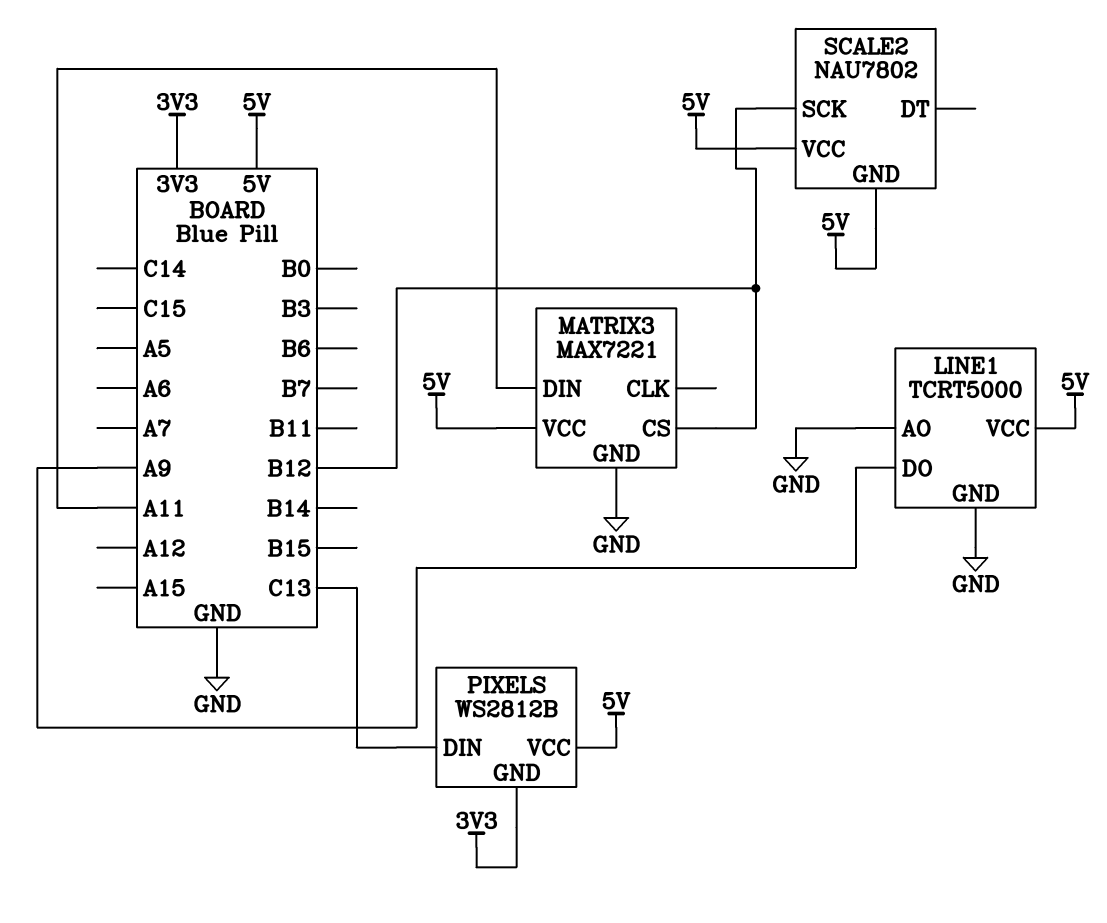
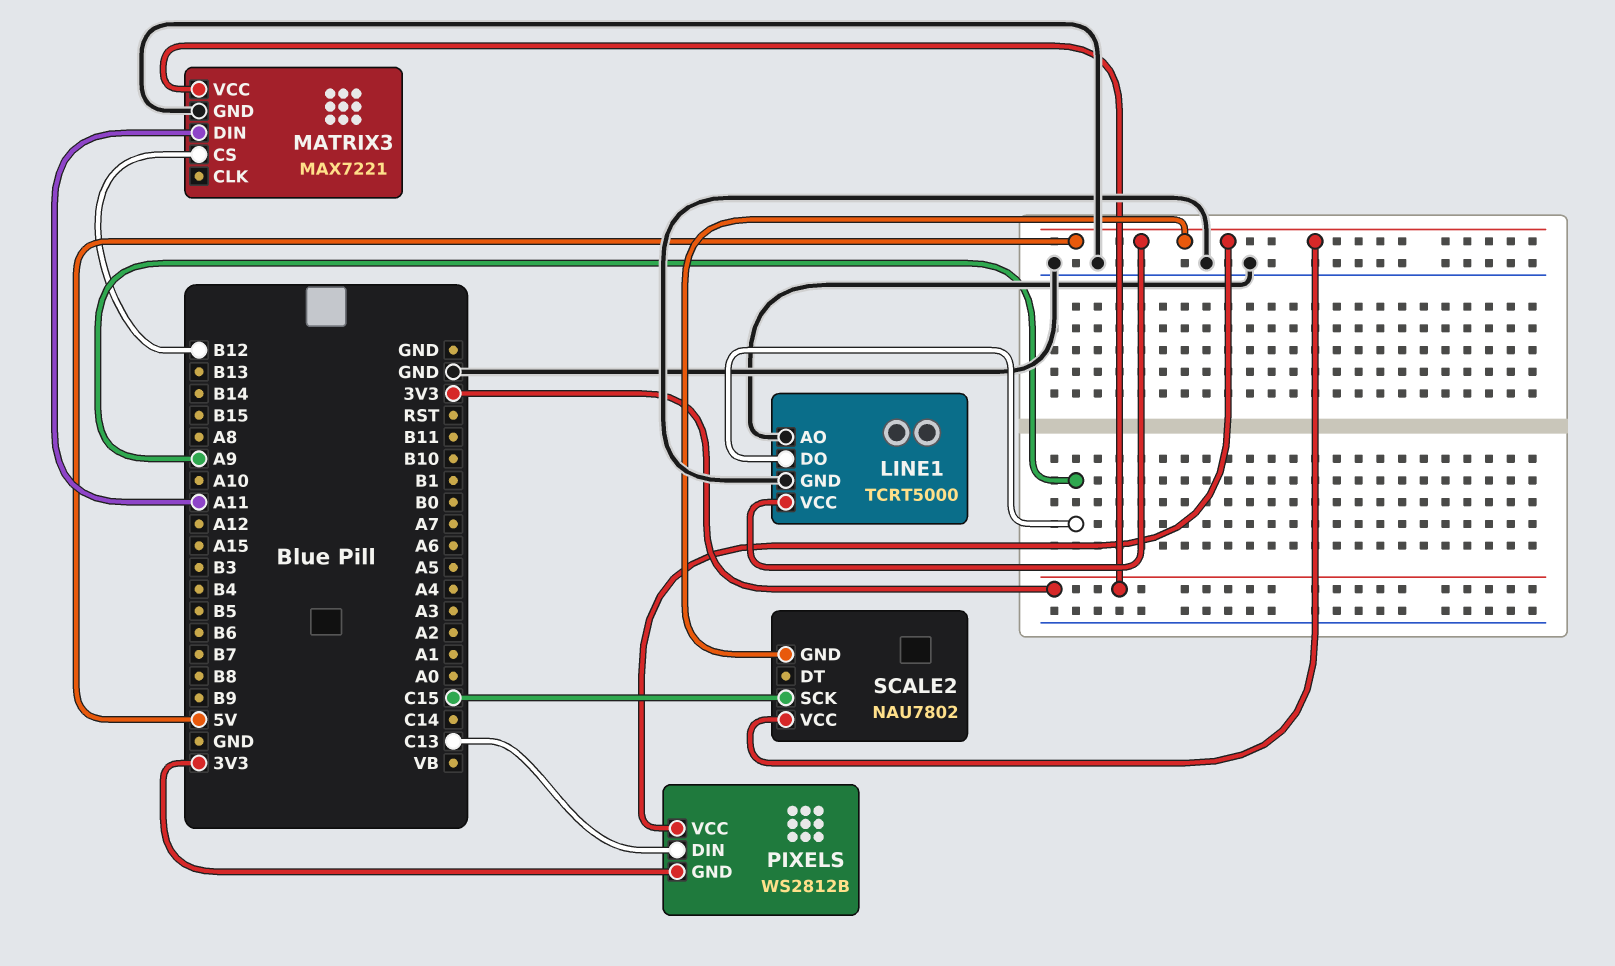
MATRIX3 pin VCC: 5V -> 3V3
SCALE2 pin SCK: B12 -> C15

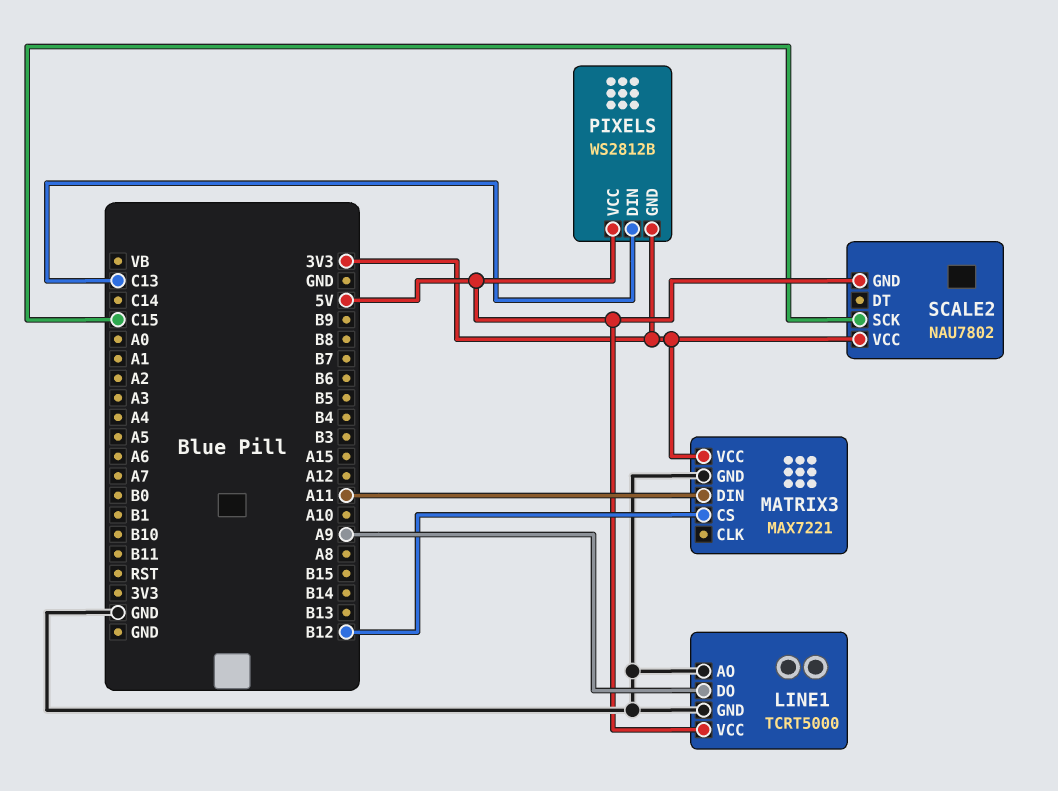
SCALE2 pin VCC: 5V -> 3V3

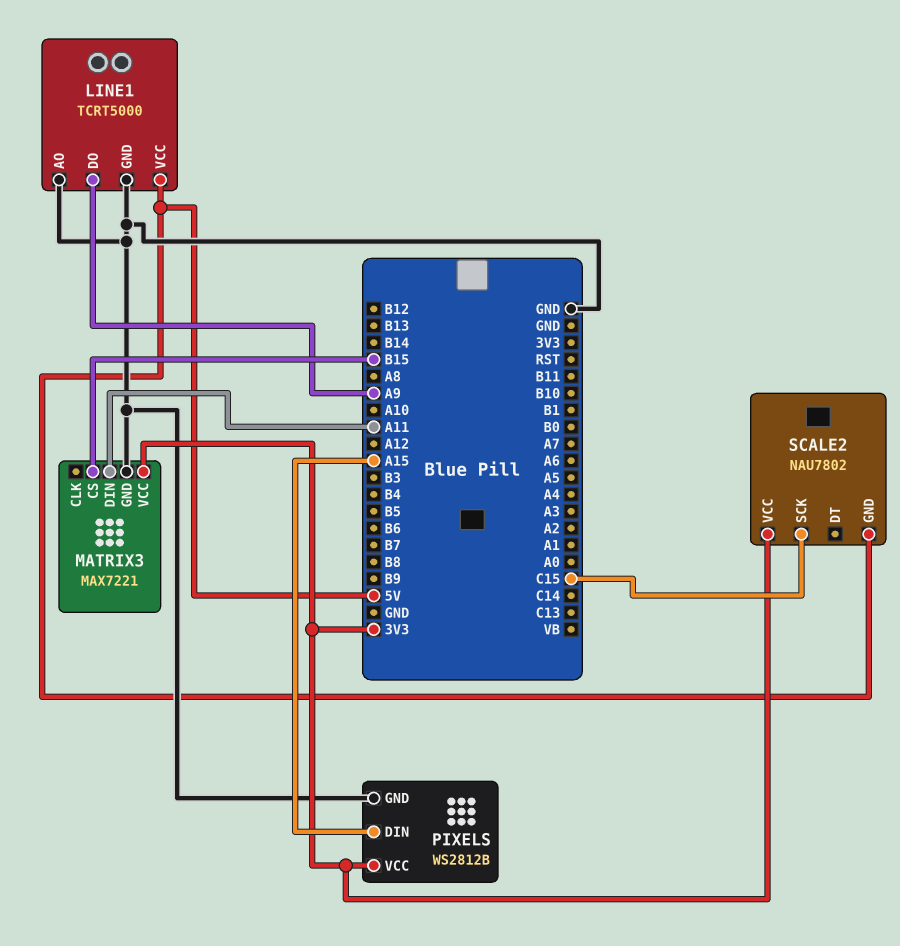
MATRIX3 pin CS: B12 -> B15
PIXELS pin DIN: C13 -> A15
PIXELS pin GND: 3V3 -> GND
PIXELS pin VCC: 5V -> 3V3

